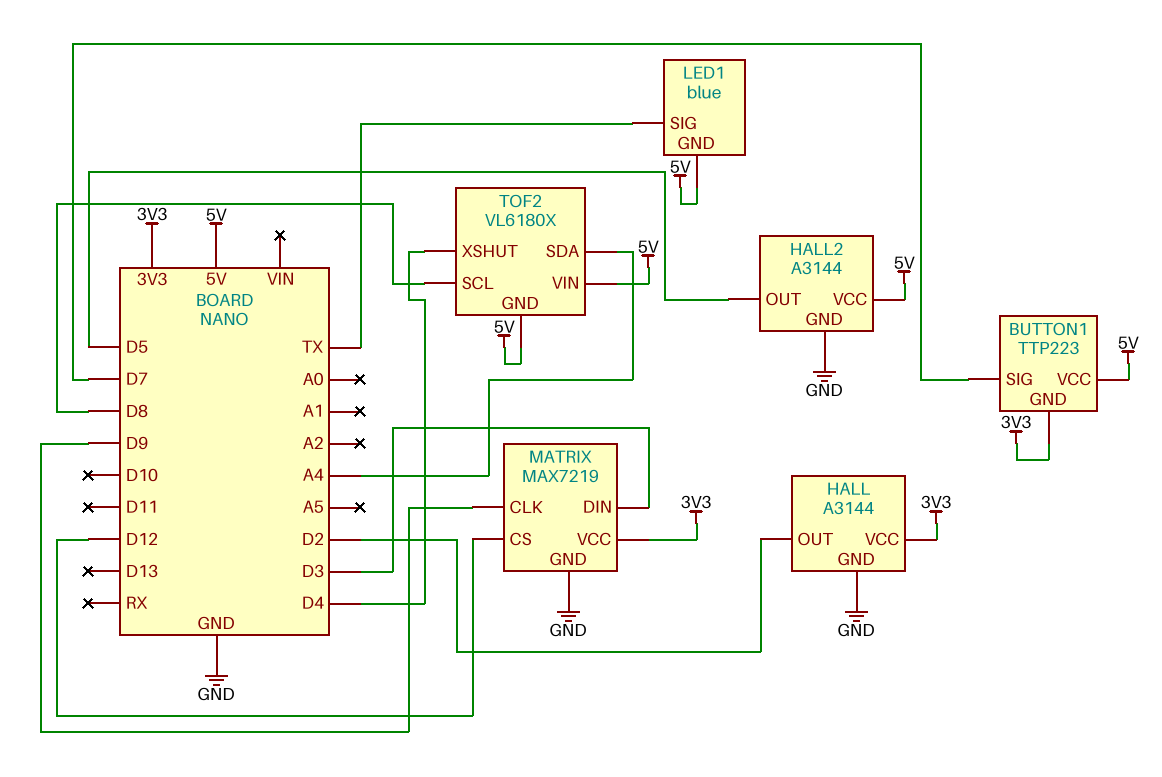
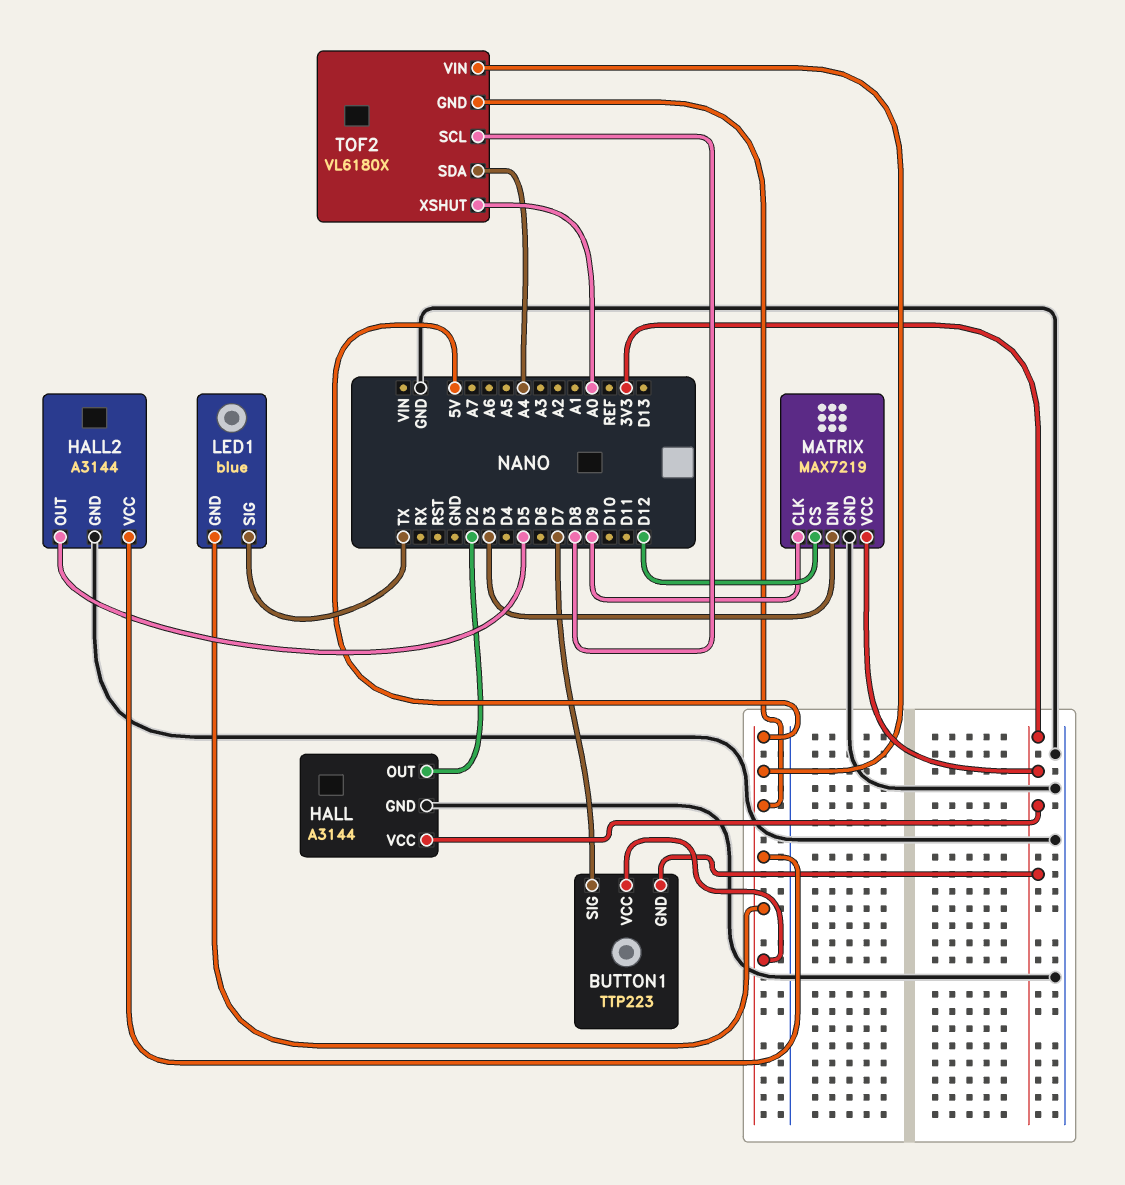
TOF2 pin XSHUT: D4 -> A0

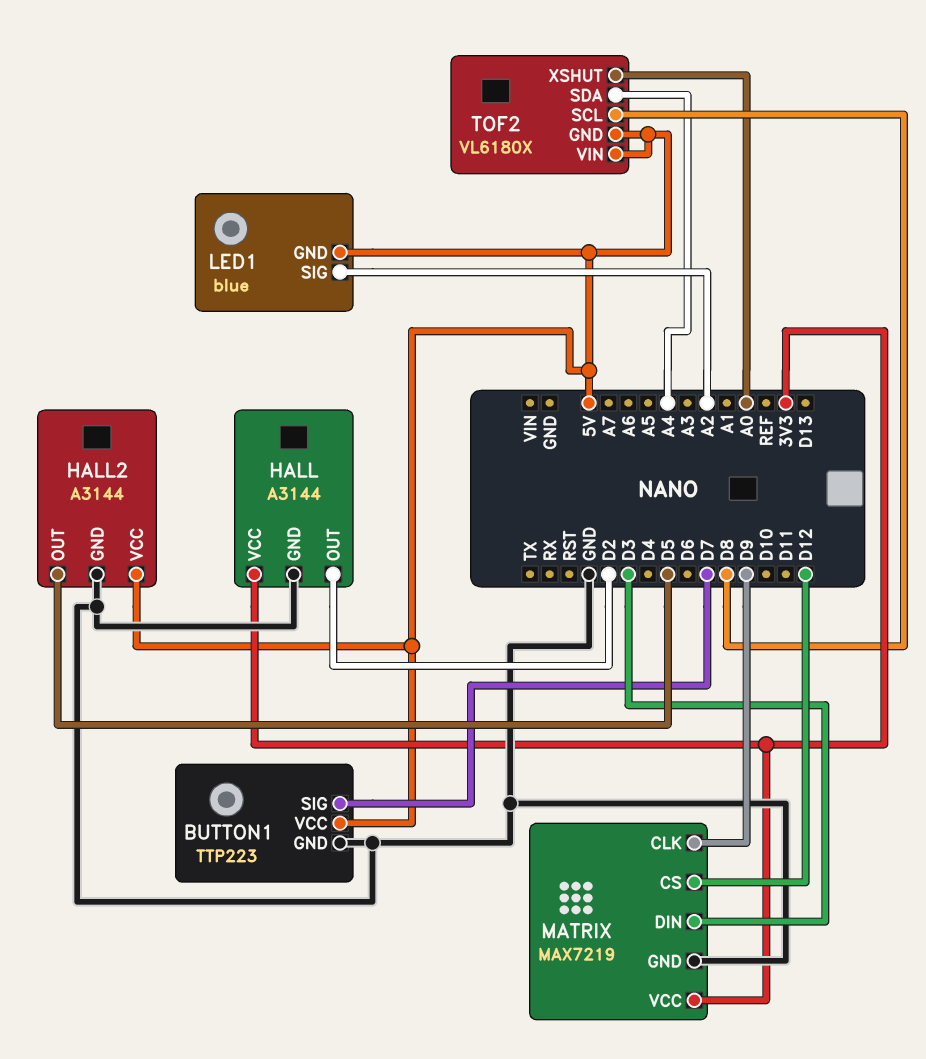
BUTTON1 pin GND: 3V3 -> GND
LED1 pin SIG: TX -> A2

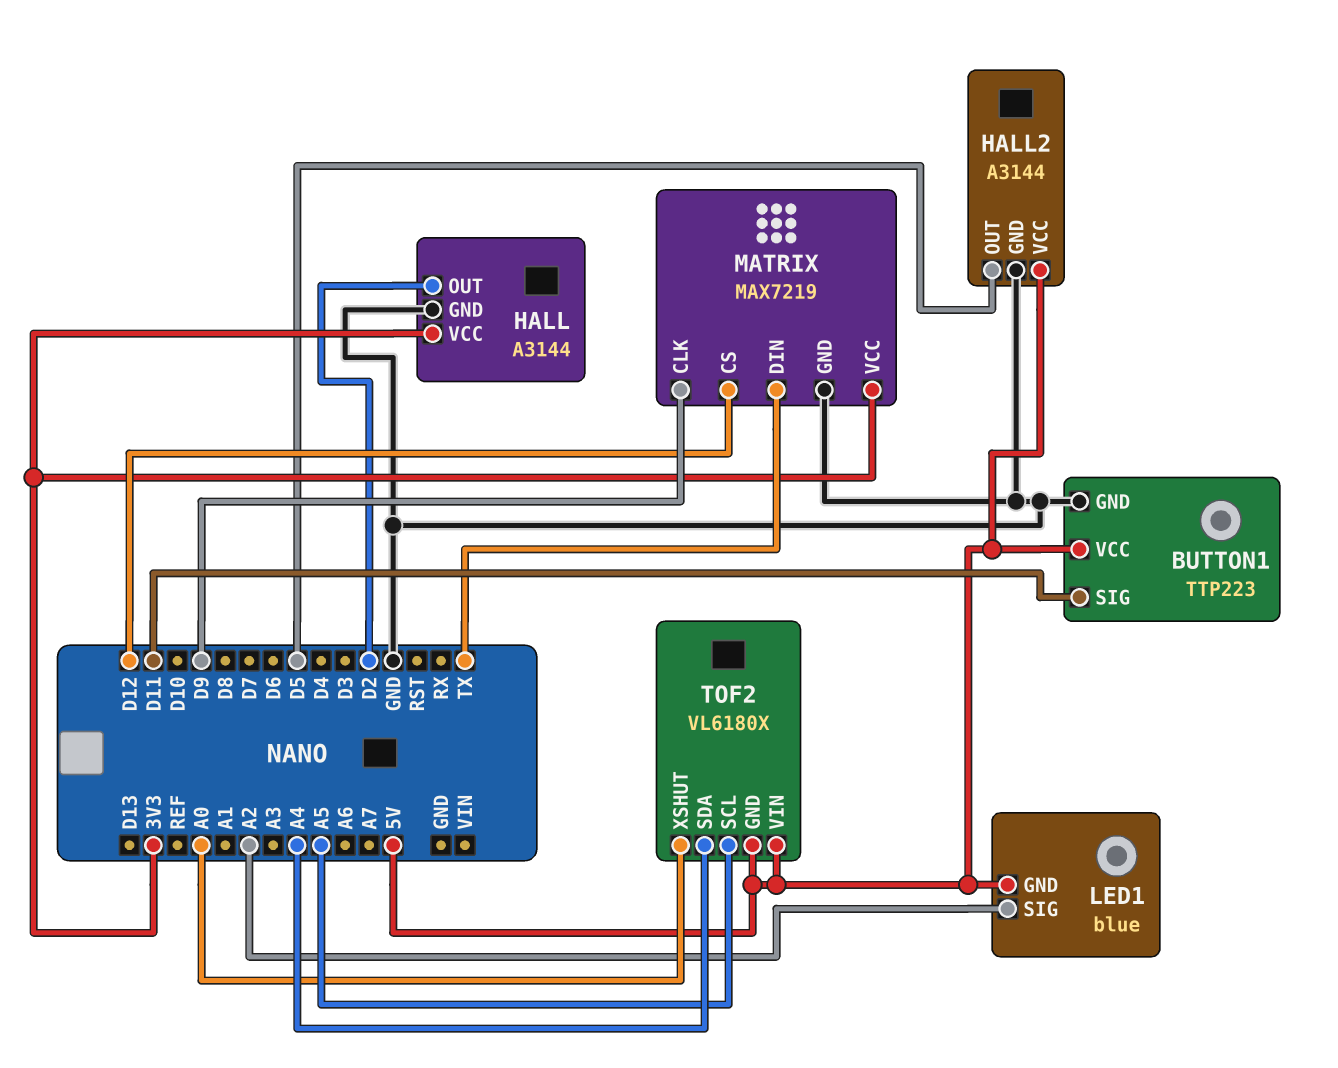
BUTTON1 pin SIG: D7 -> D11
MATRIX pin DIN: D3 -> TX
TOF2 pin SCL: D8 -> A5

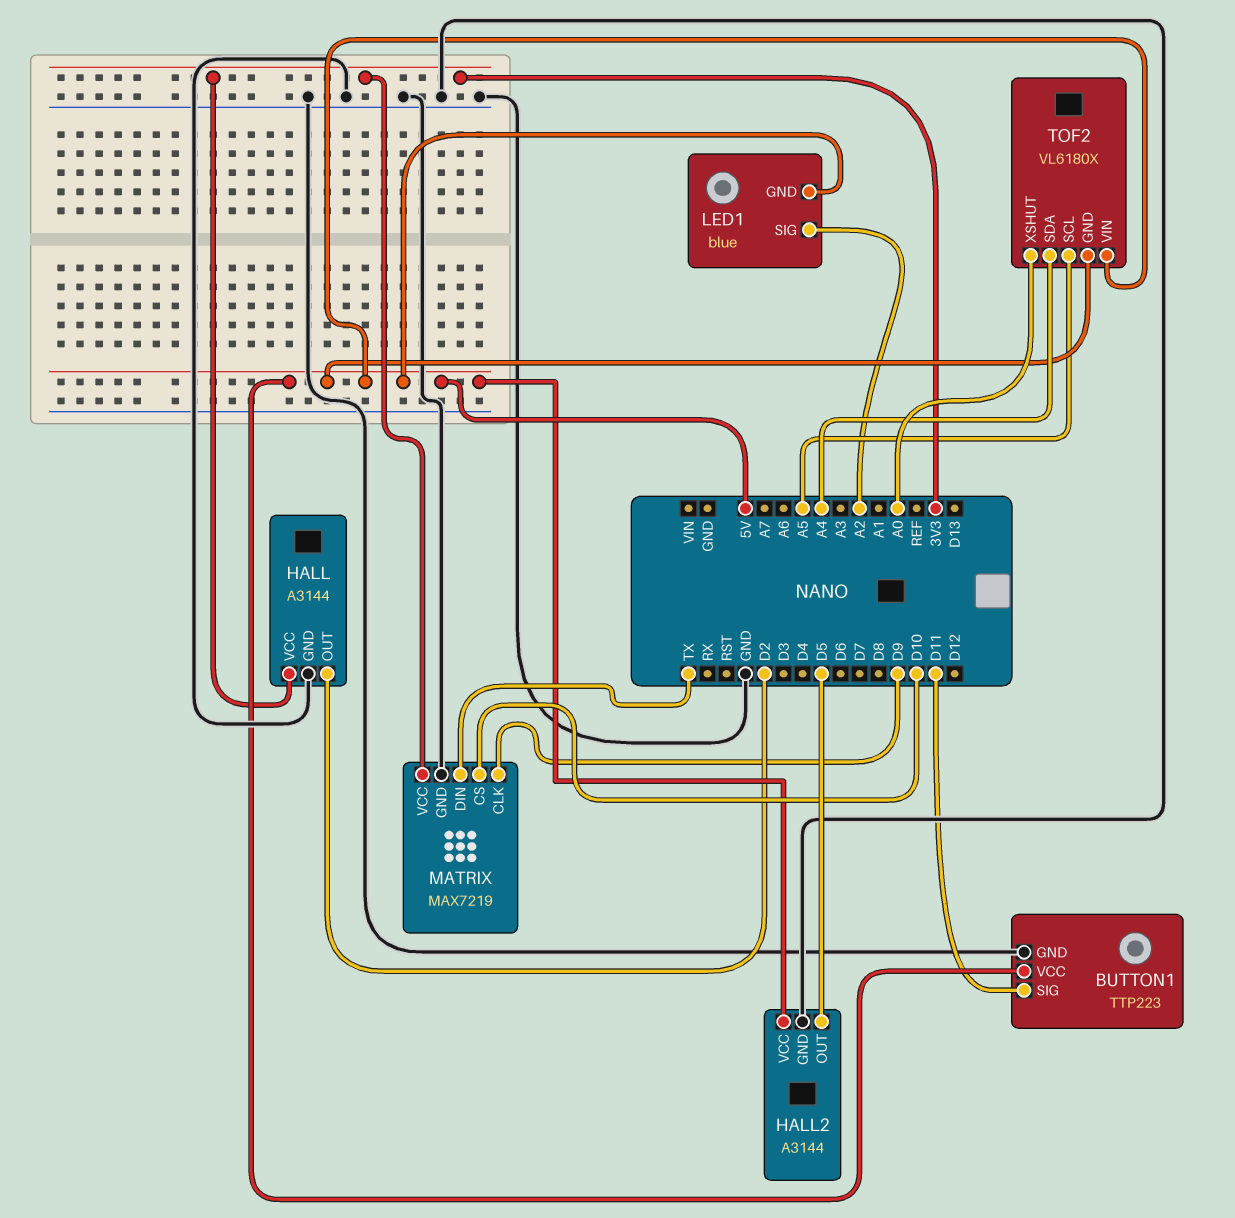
MATRIX pin CS: D12 -> D10

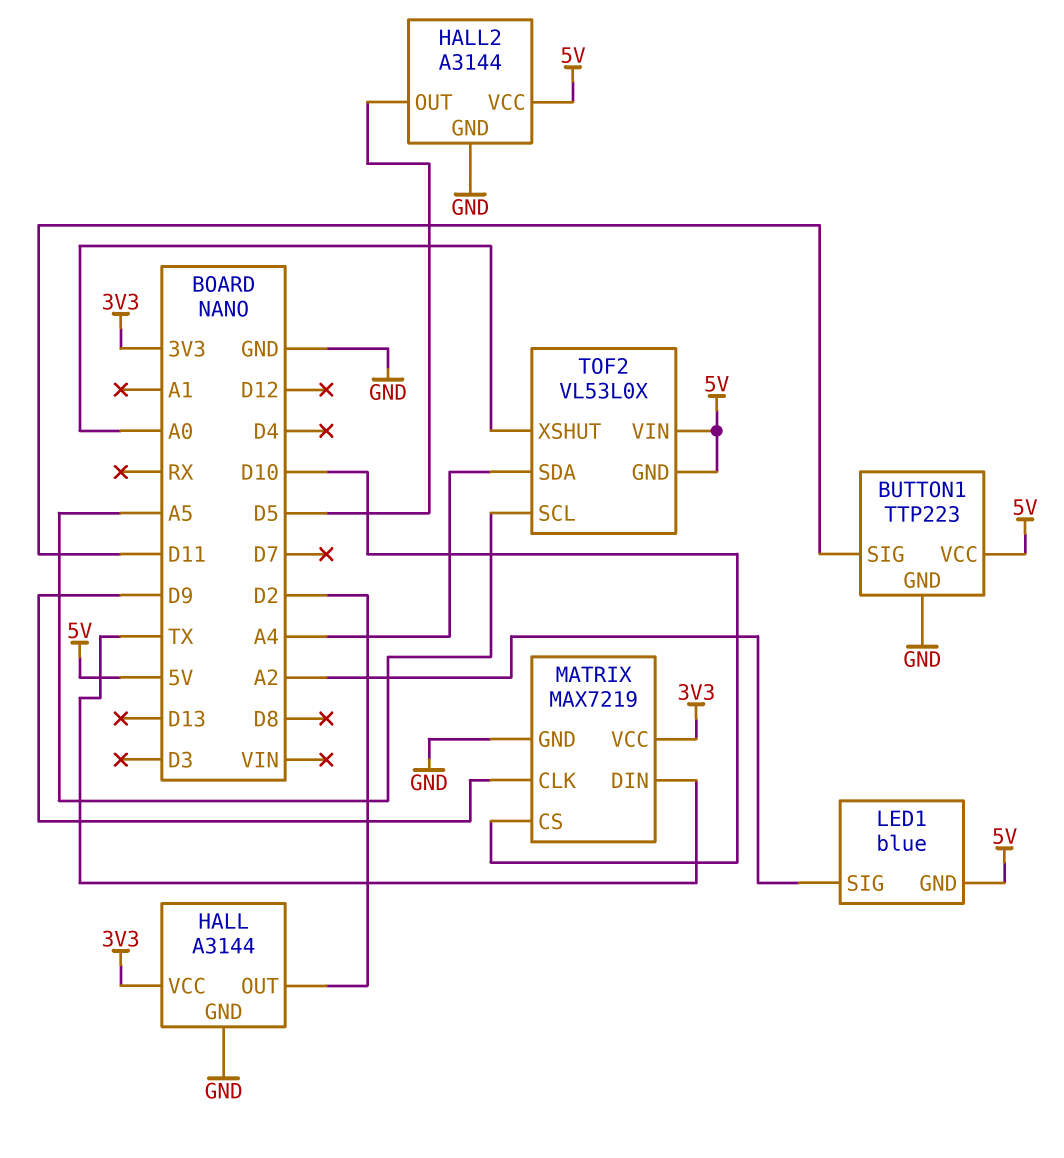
TOF2: VL6180X -> VL53L0X

